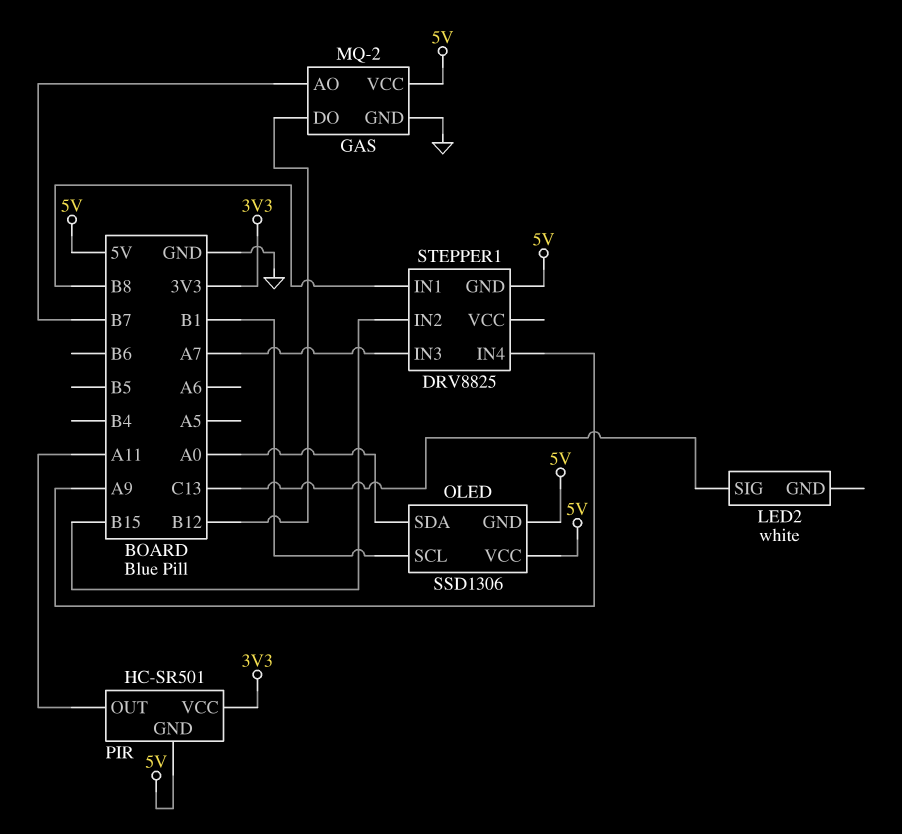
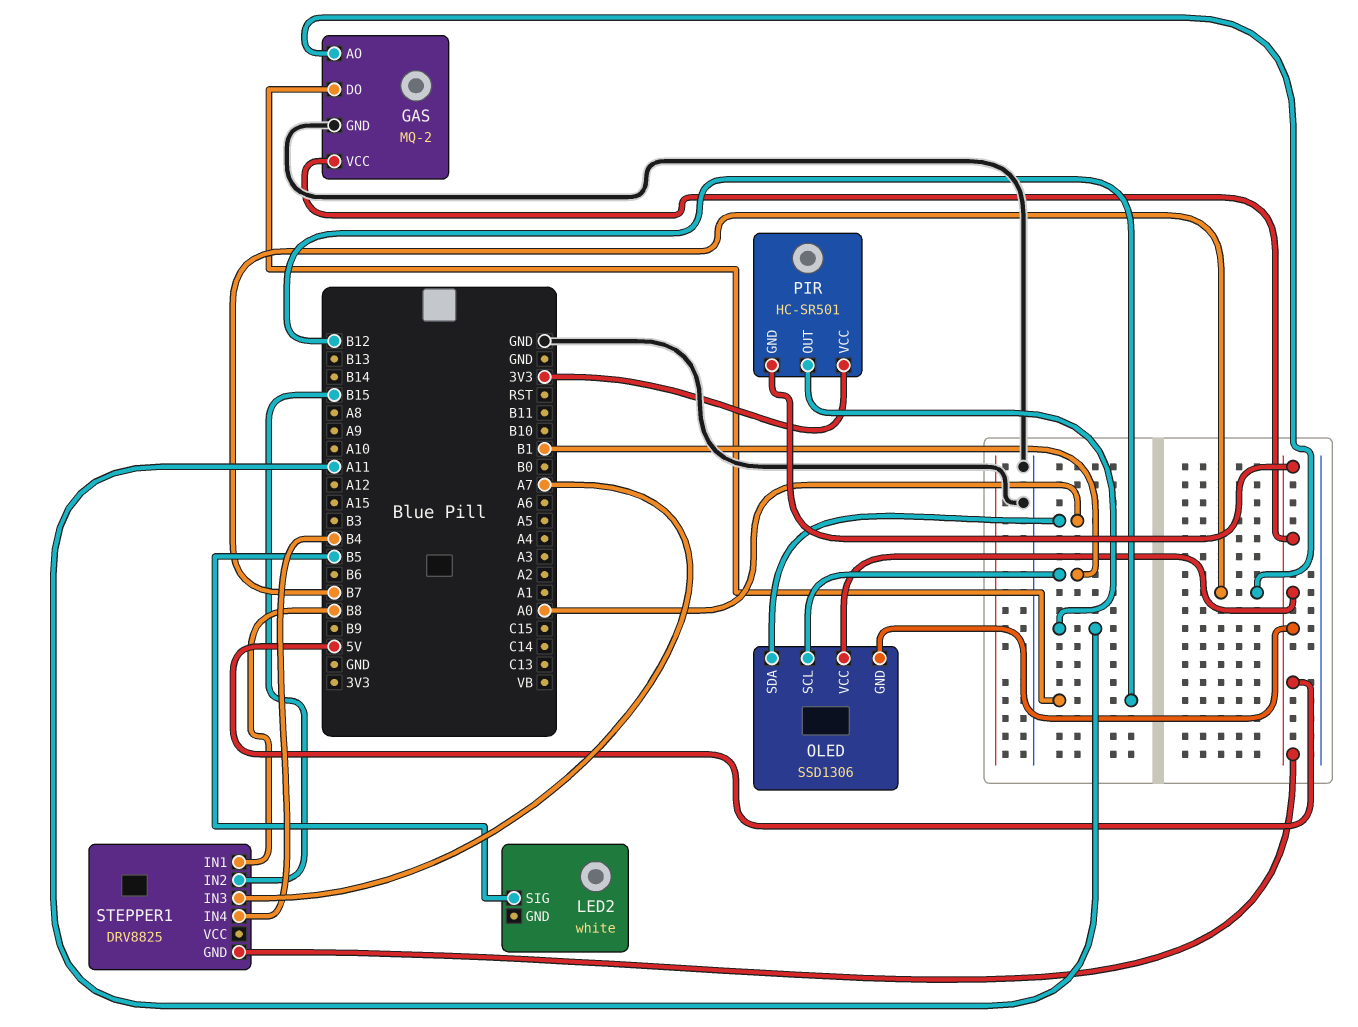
LED2 pin SIG: C13 -> B5
STEPPER1 pin IN4: A9 -> B4

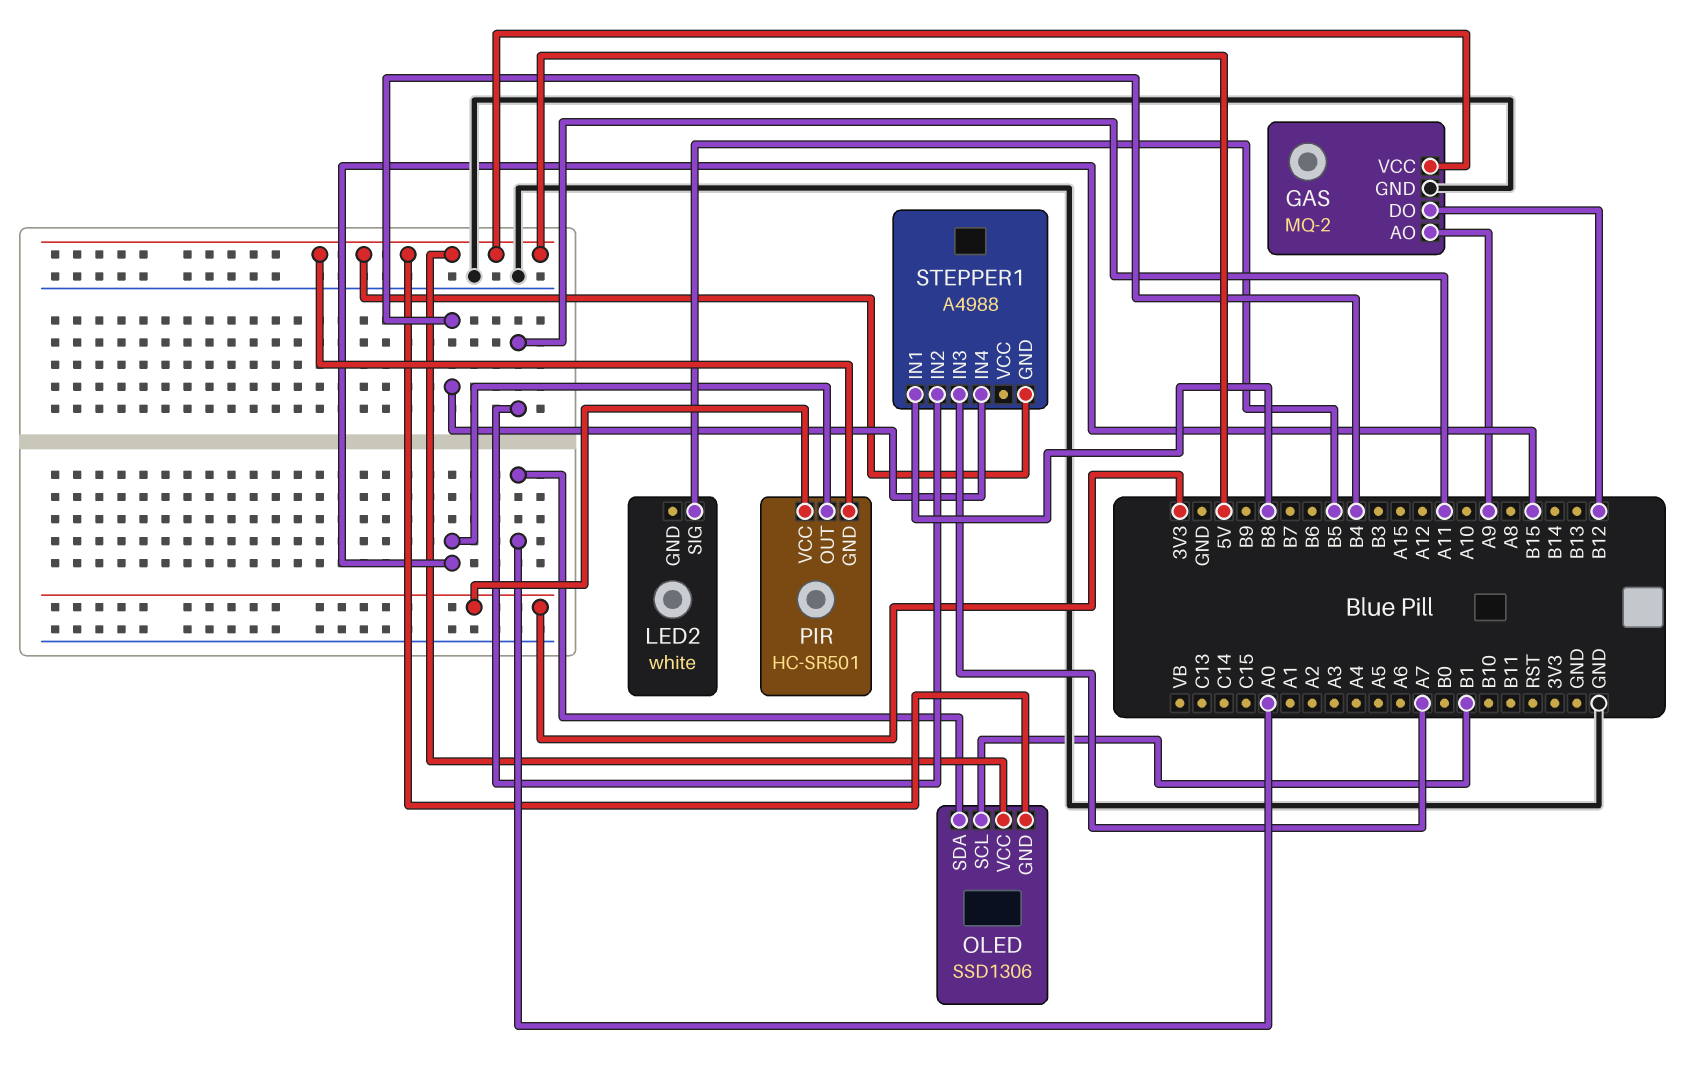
GAS pin AO: B7 -> A9
PIR pin OUT: A11 -> B15
STEPPER1: DRV8825 -> A4988
STEPPER1 pin IN2: B15 -> A11

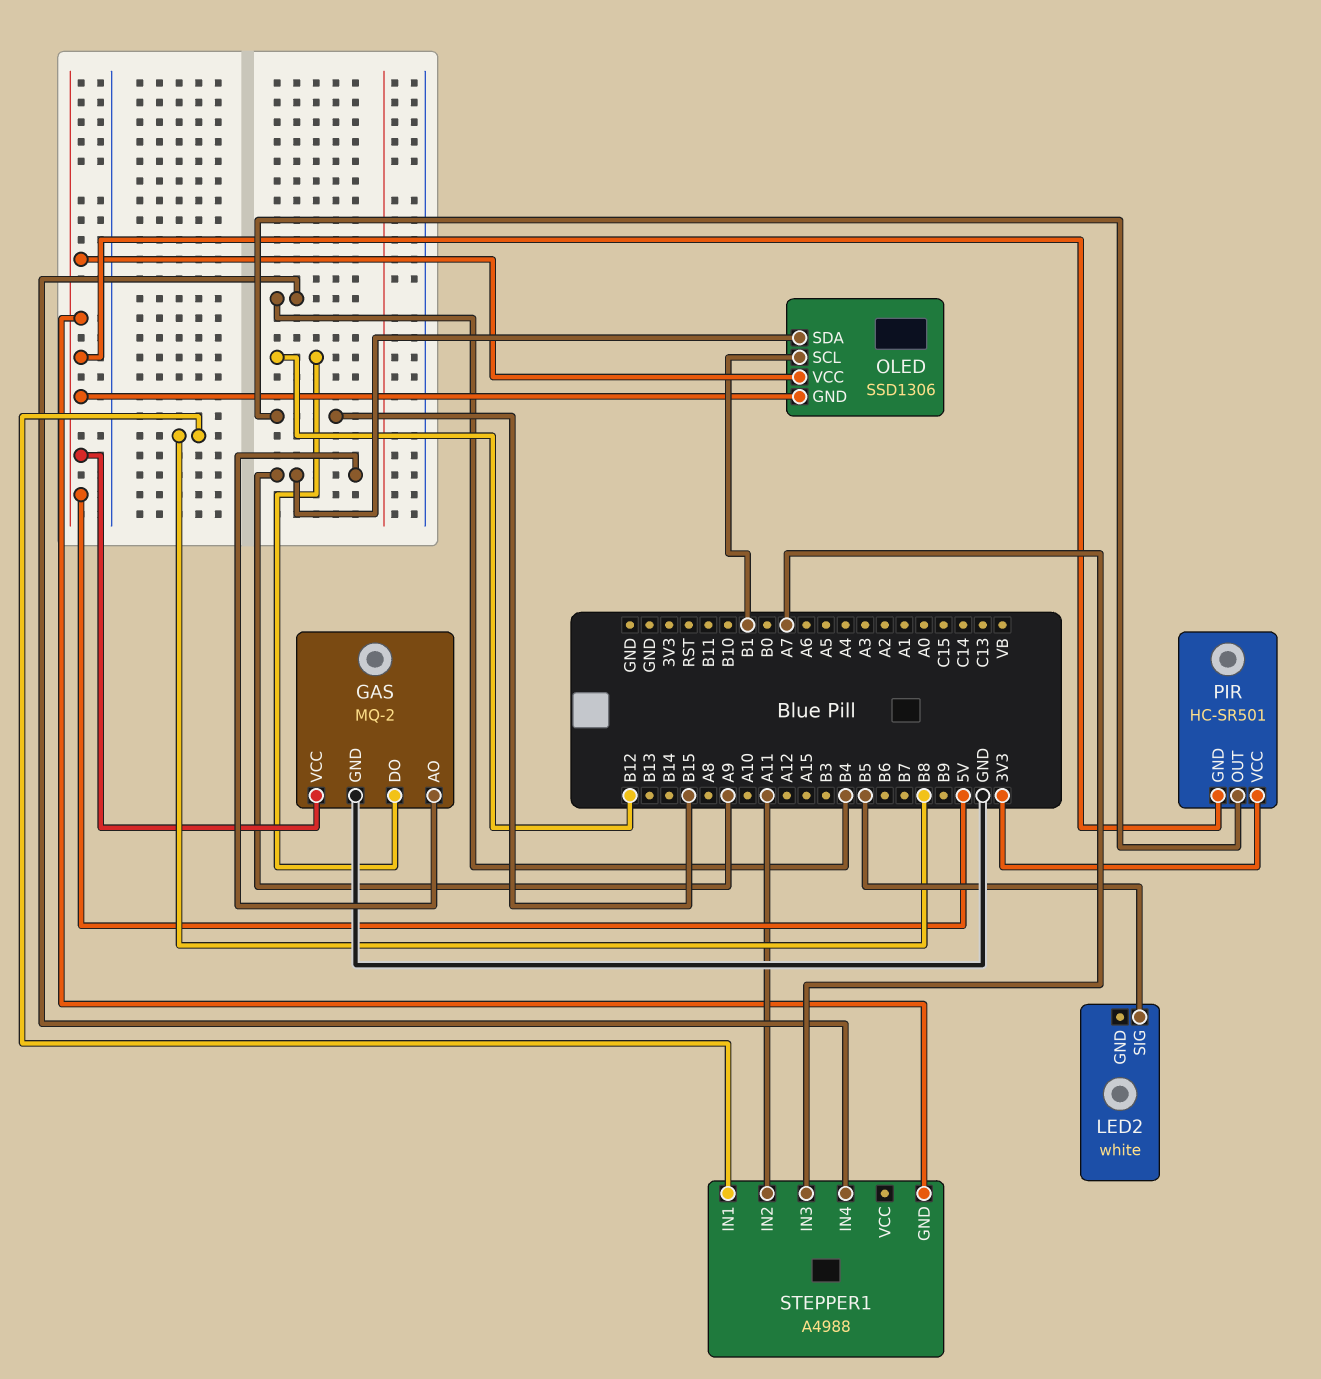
OLED pin SDA: A0 -> A9

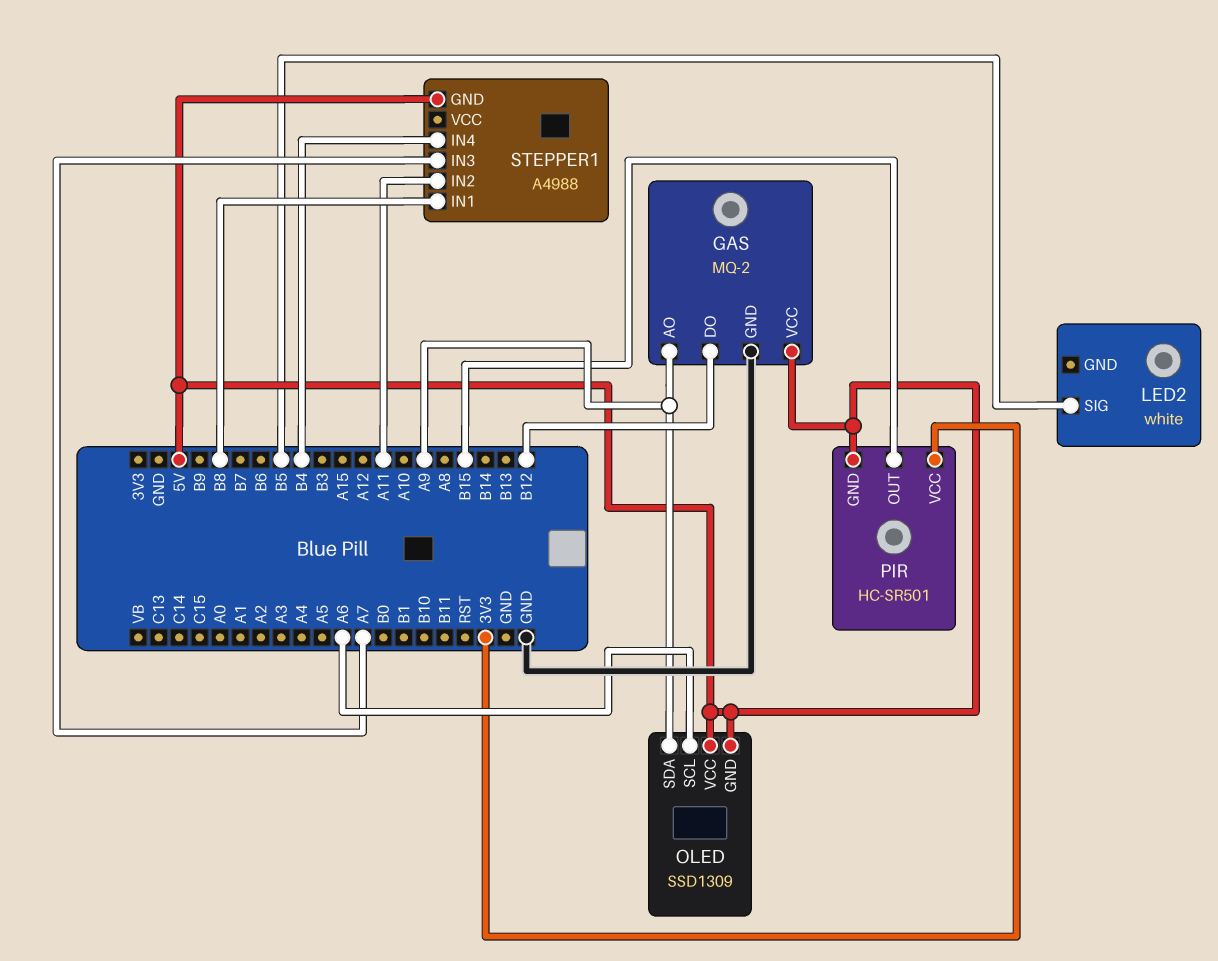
OLED: SSD1306 -> SSD1309
OLED pin SCL: B1 -> A6

